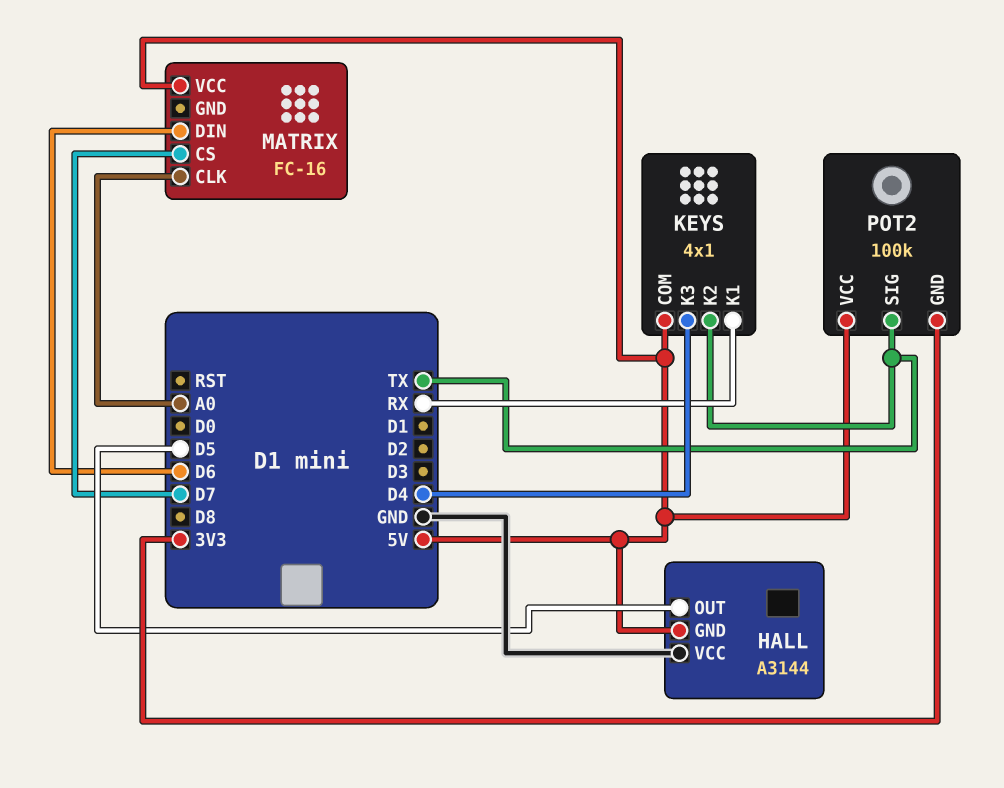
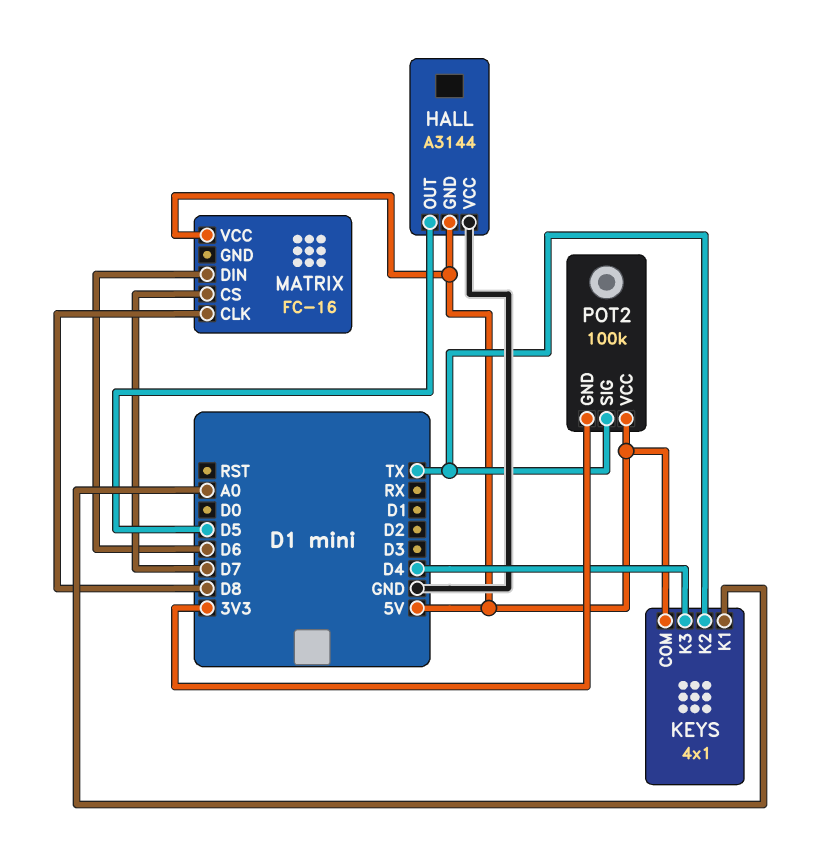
KEYS pin K1: RX -> A0
MATRIX pin CLK: A0 -> D8

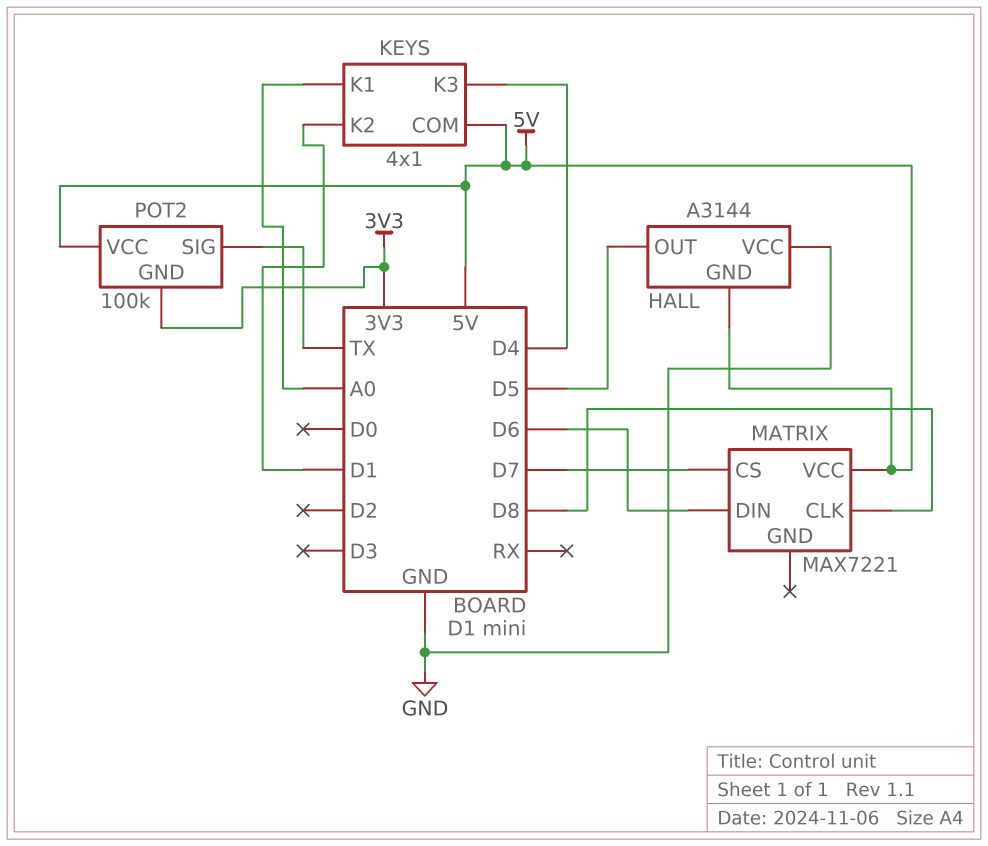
KEYS pin K2: TX -> D1
MATRIX: FC-16 -> MAX7221

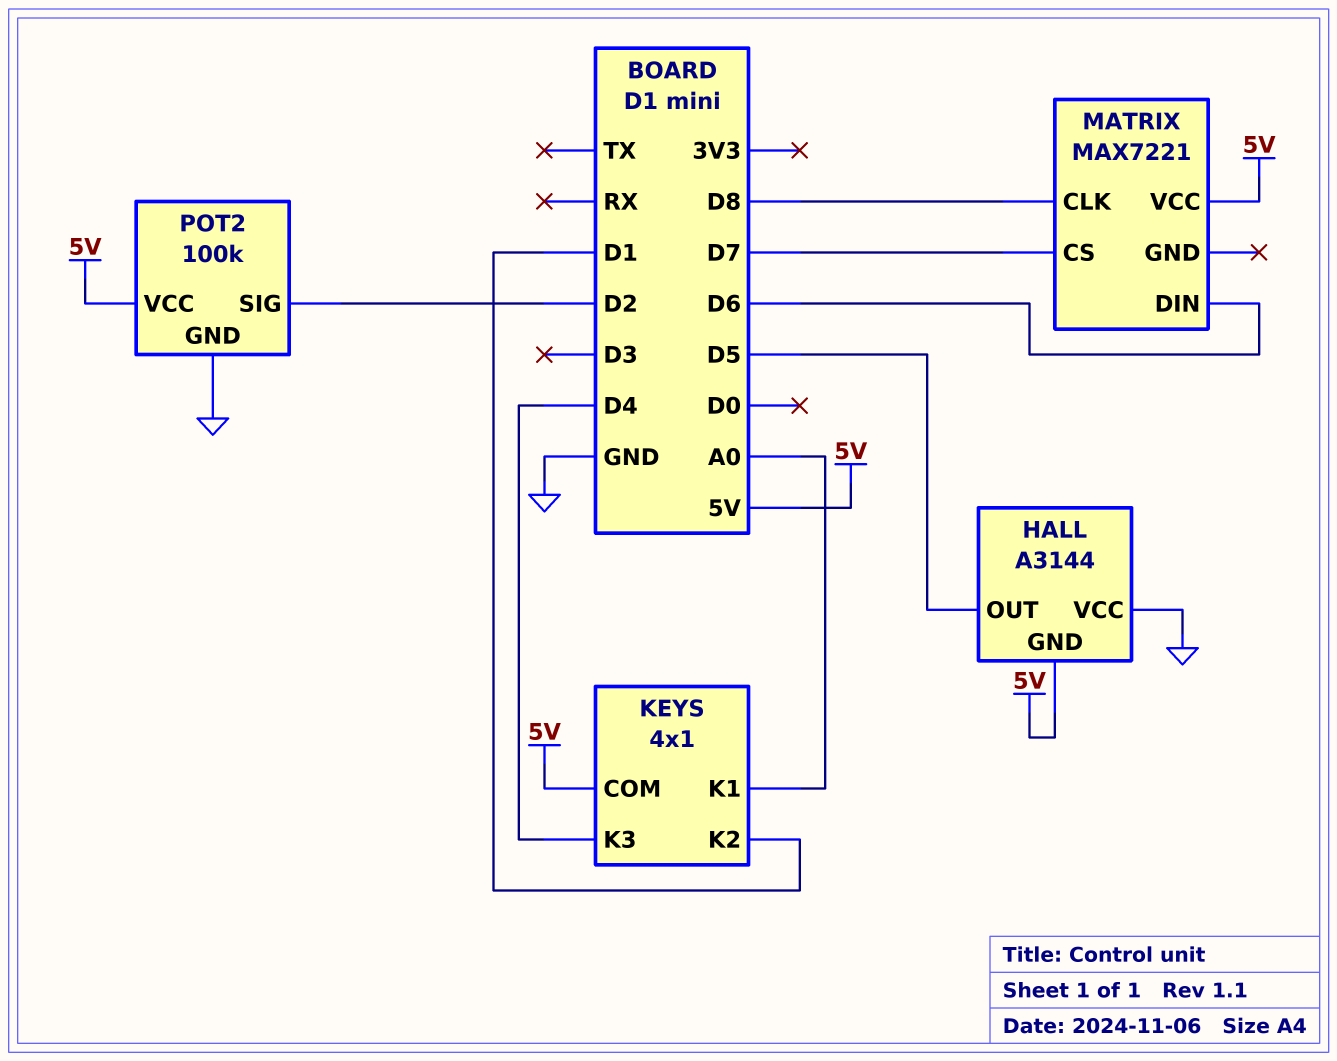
POT2 pin GND: 3V3 -> GND
POT2 pin SIG: TX -> D2

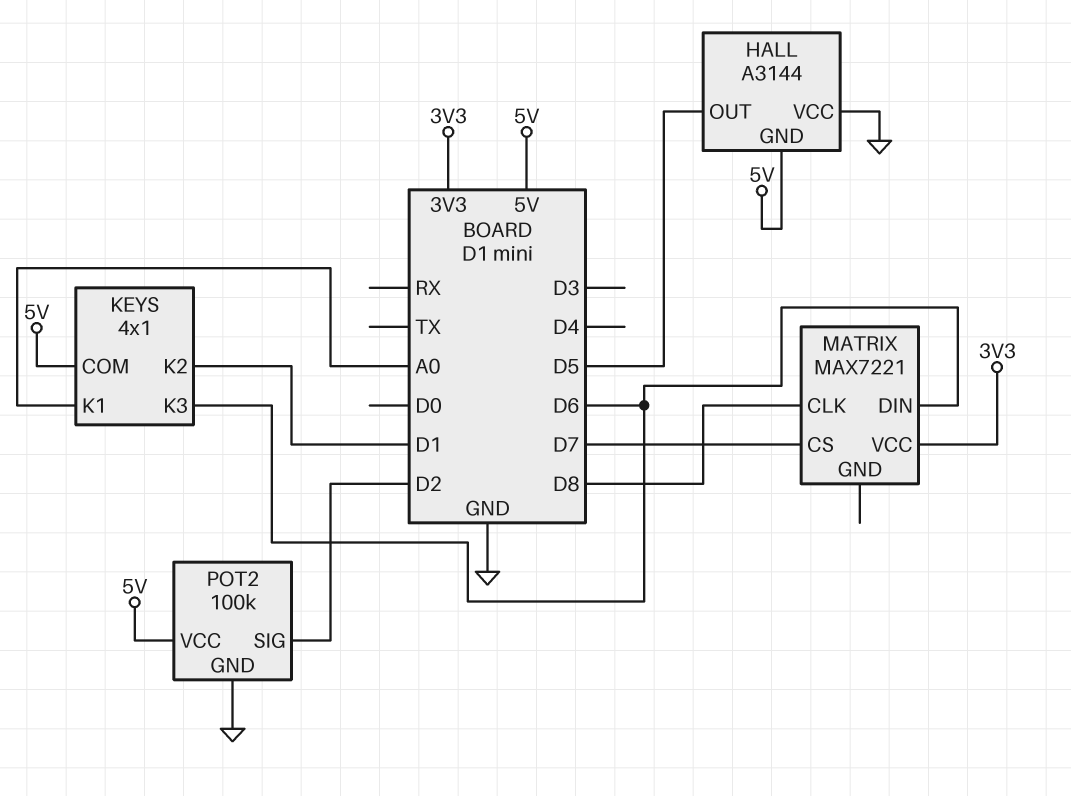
KEYS pin K3: D4 -> D6
MATRIX pin VCC: 5V -> 3V3

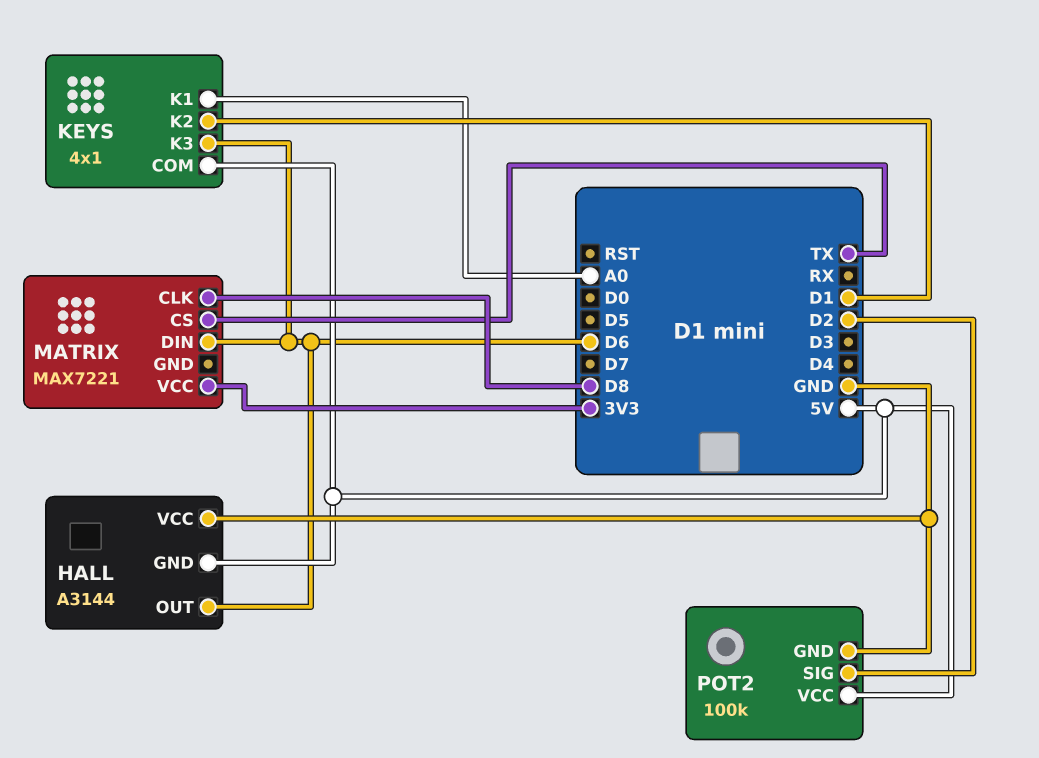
HALL pin OUT: D5 -> D6
MATRIX pin CS: D7 -> TX

